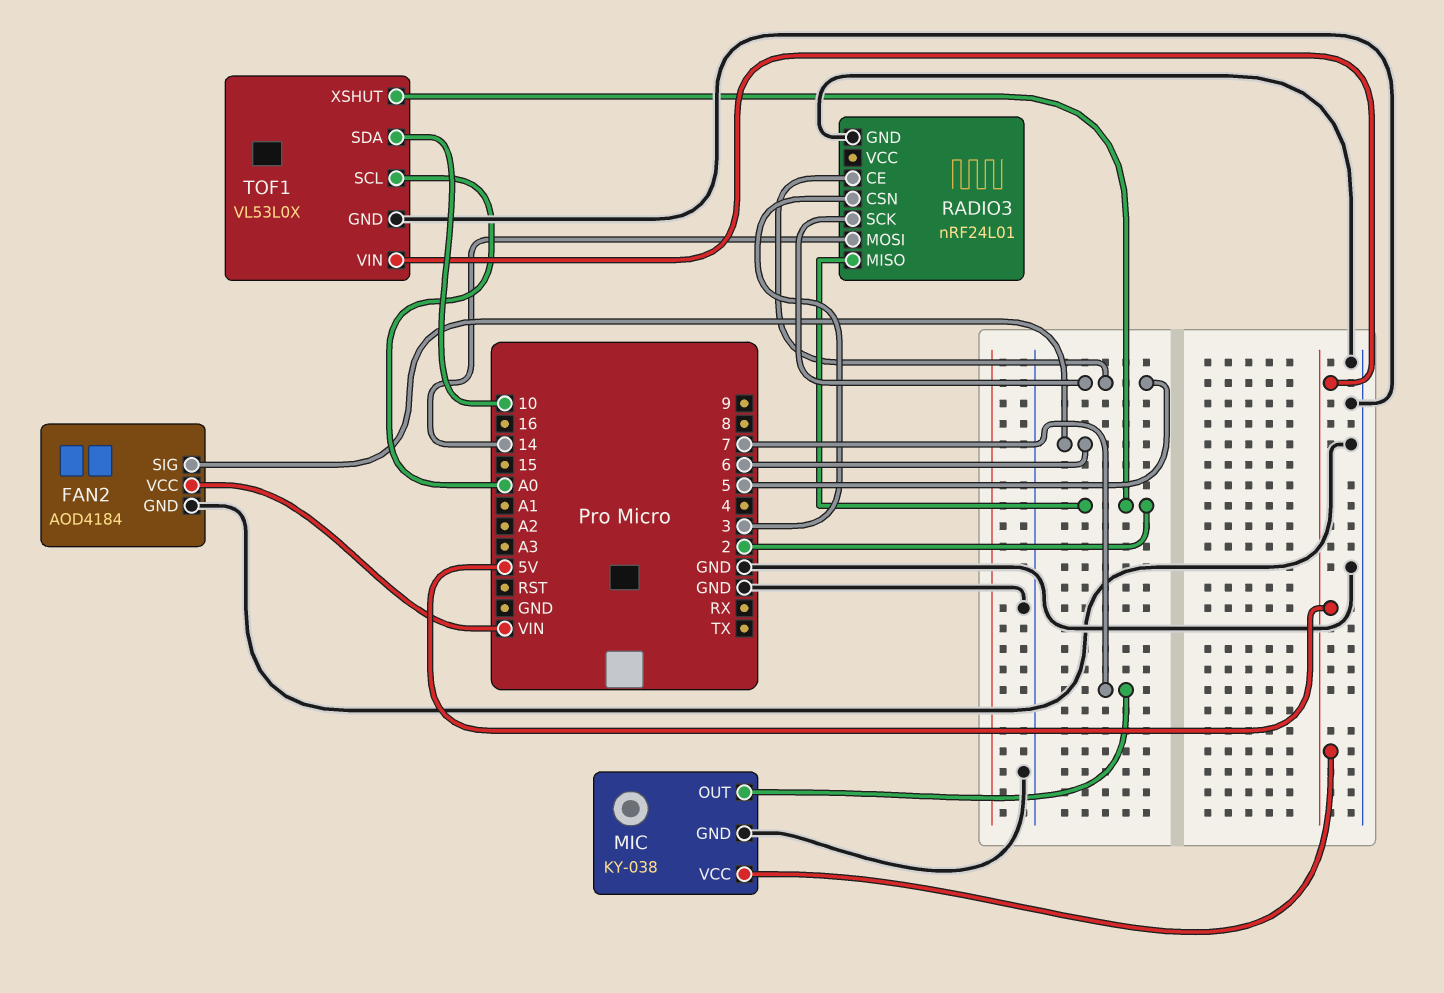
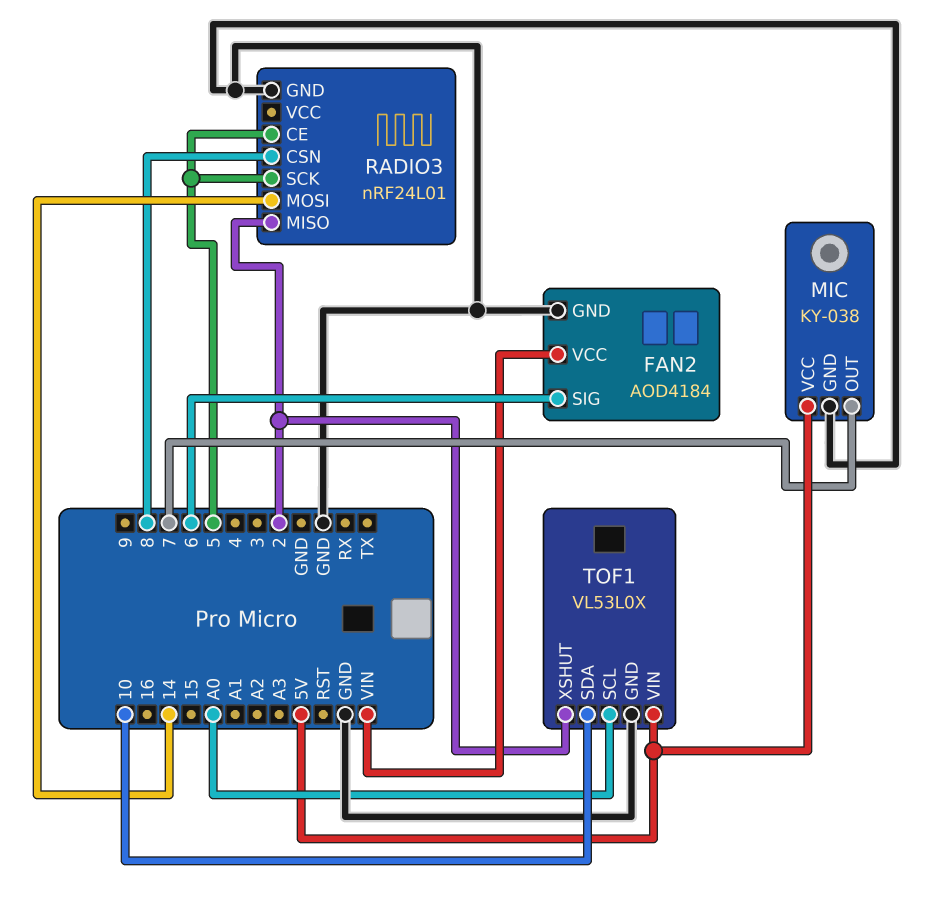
RADIO3 pin CSN: 3 -> 8

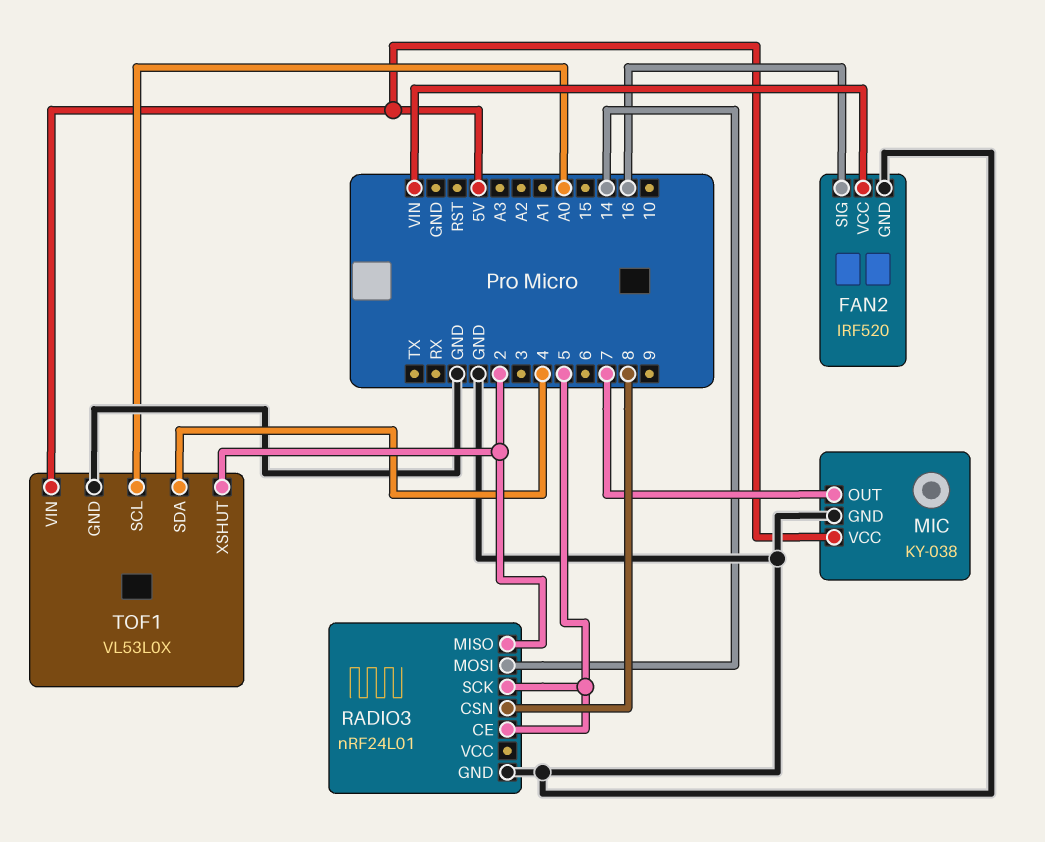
FAN2: AOD4184 -> IRF520
FAN2 pin SIG: 6 -> 16
TOF1 pin SDA: 10 -> 4

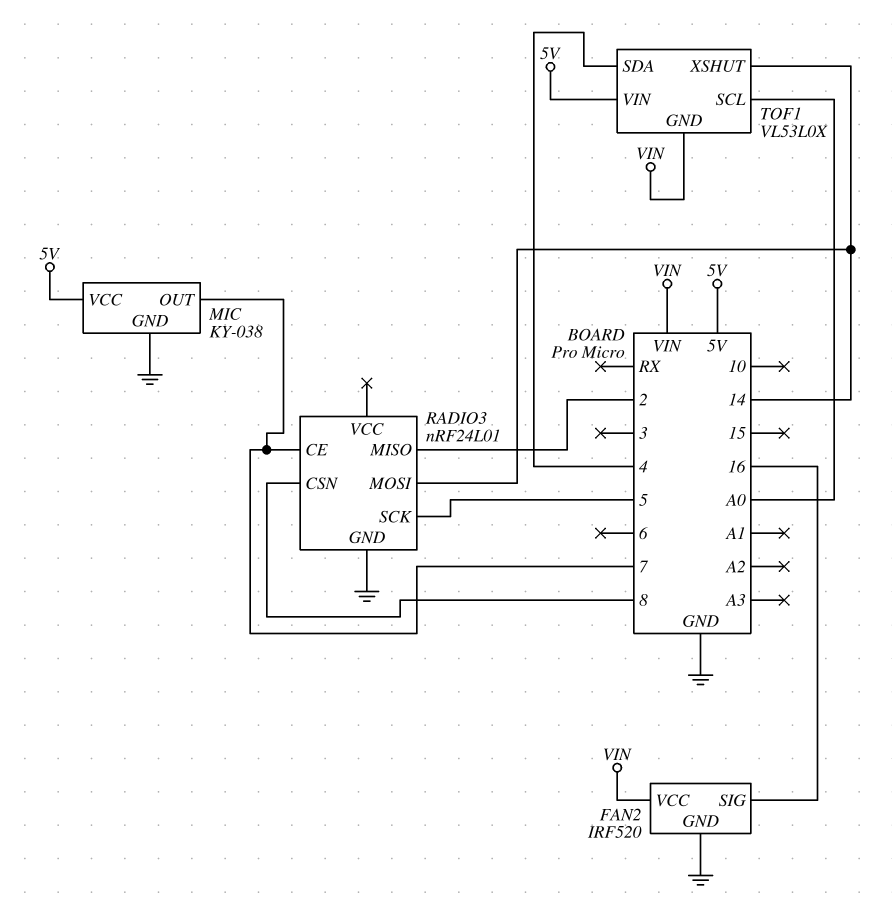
RADIO3 pin CE: 5 -> 7
TOF1 pin GND: GND -> VIN
TOF1 pin XSHUT: 2 -> 14

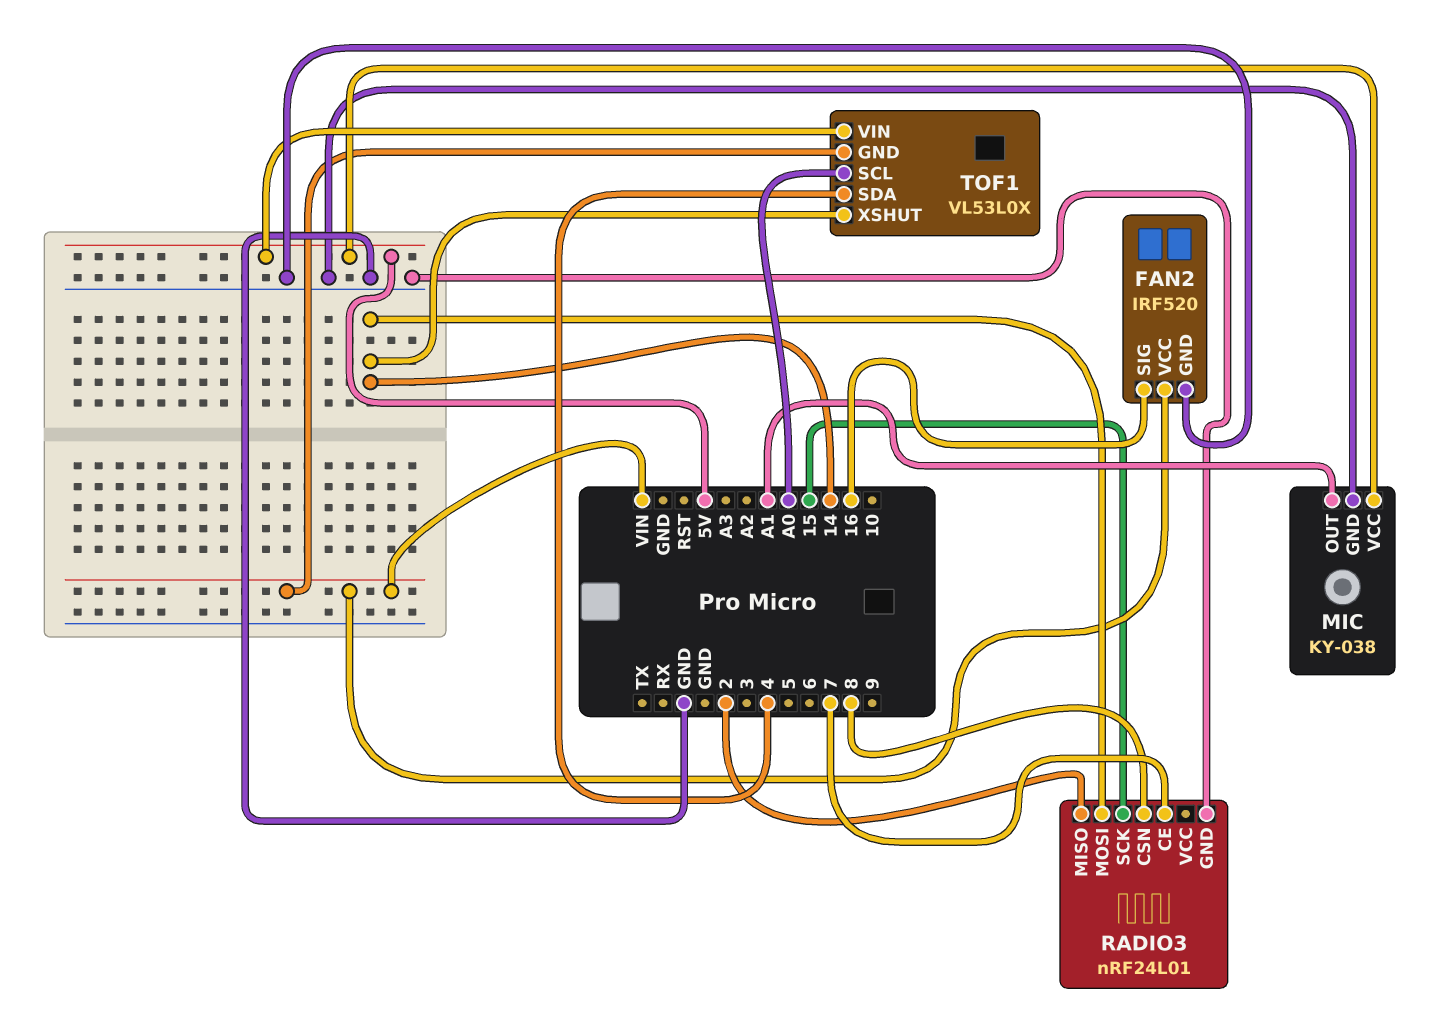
MIC pin OUT: 7 -> A1
RADIO3 pin SCK: 5 -> 15

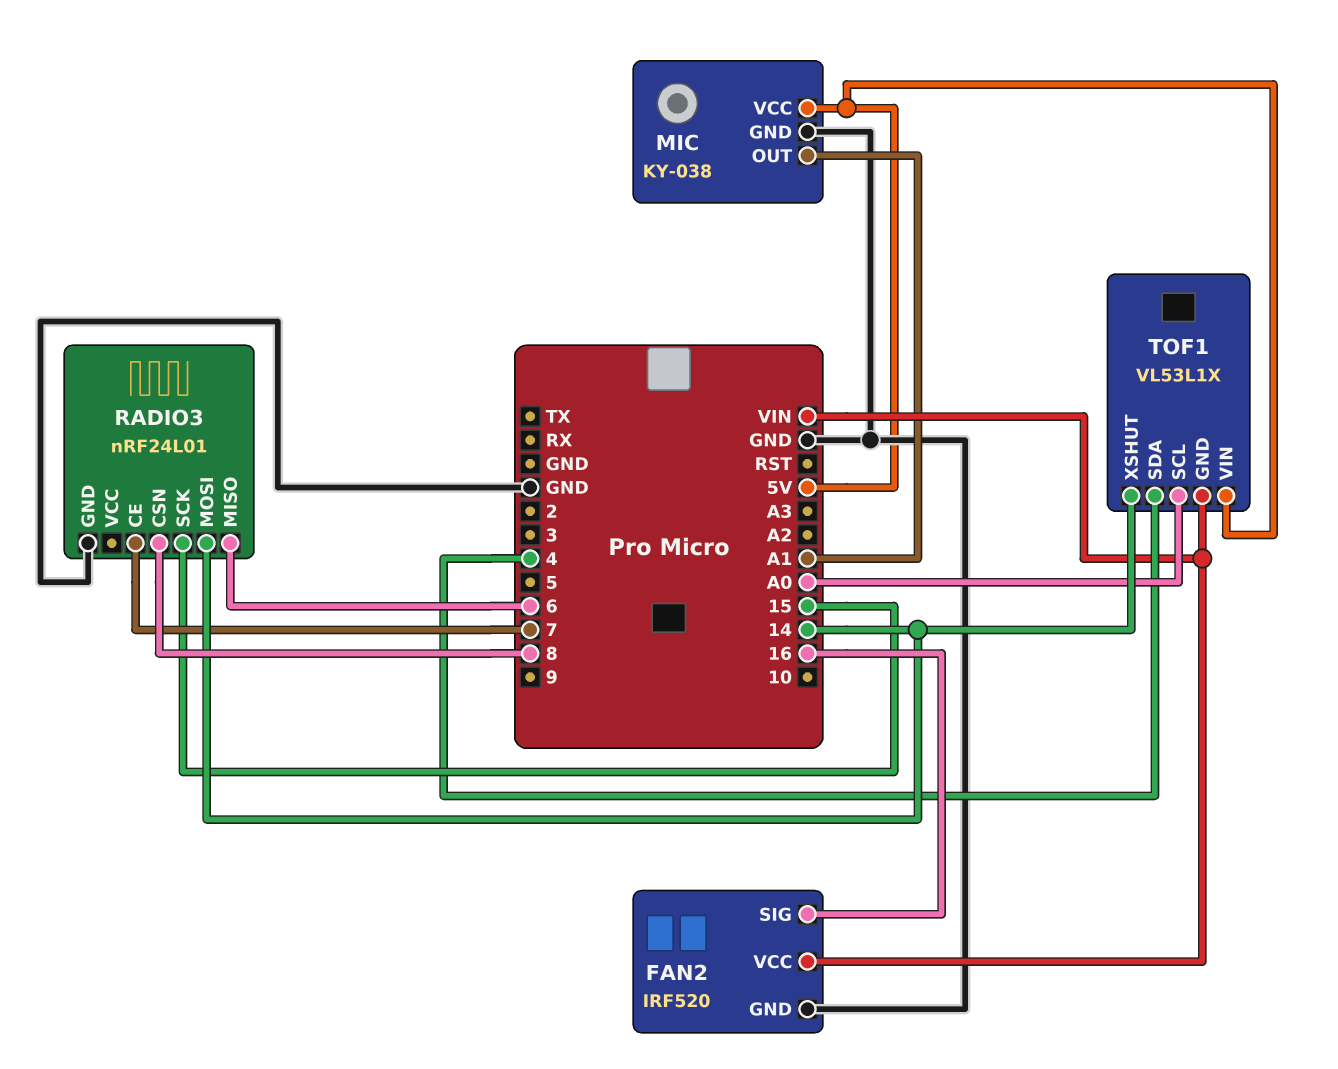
RADIO3 pin MISO: 2 -> 6
TOF1: VL53L0X -> VL53L1X

